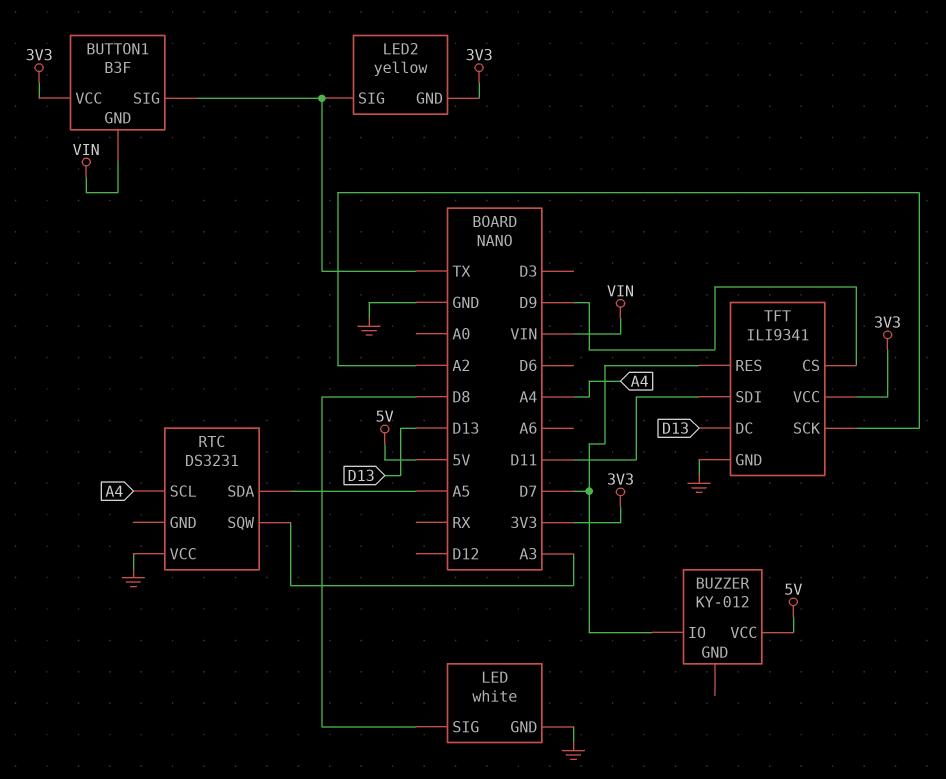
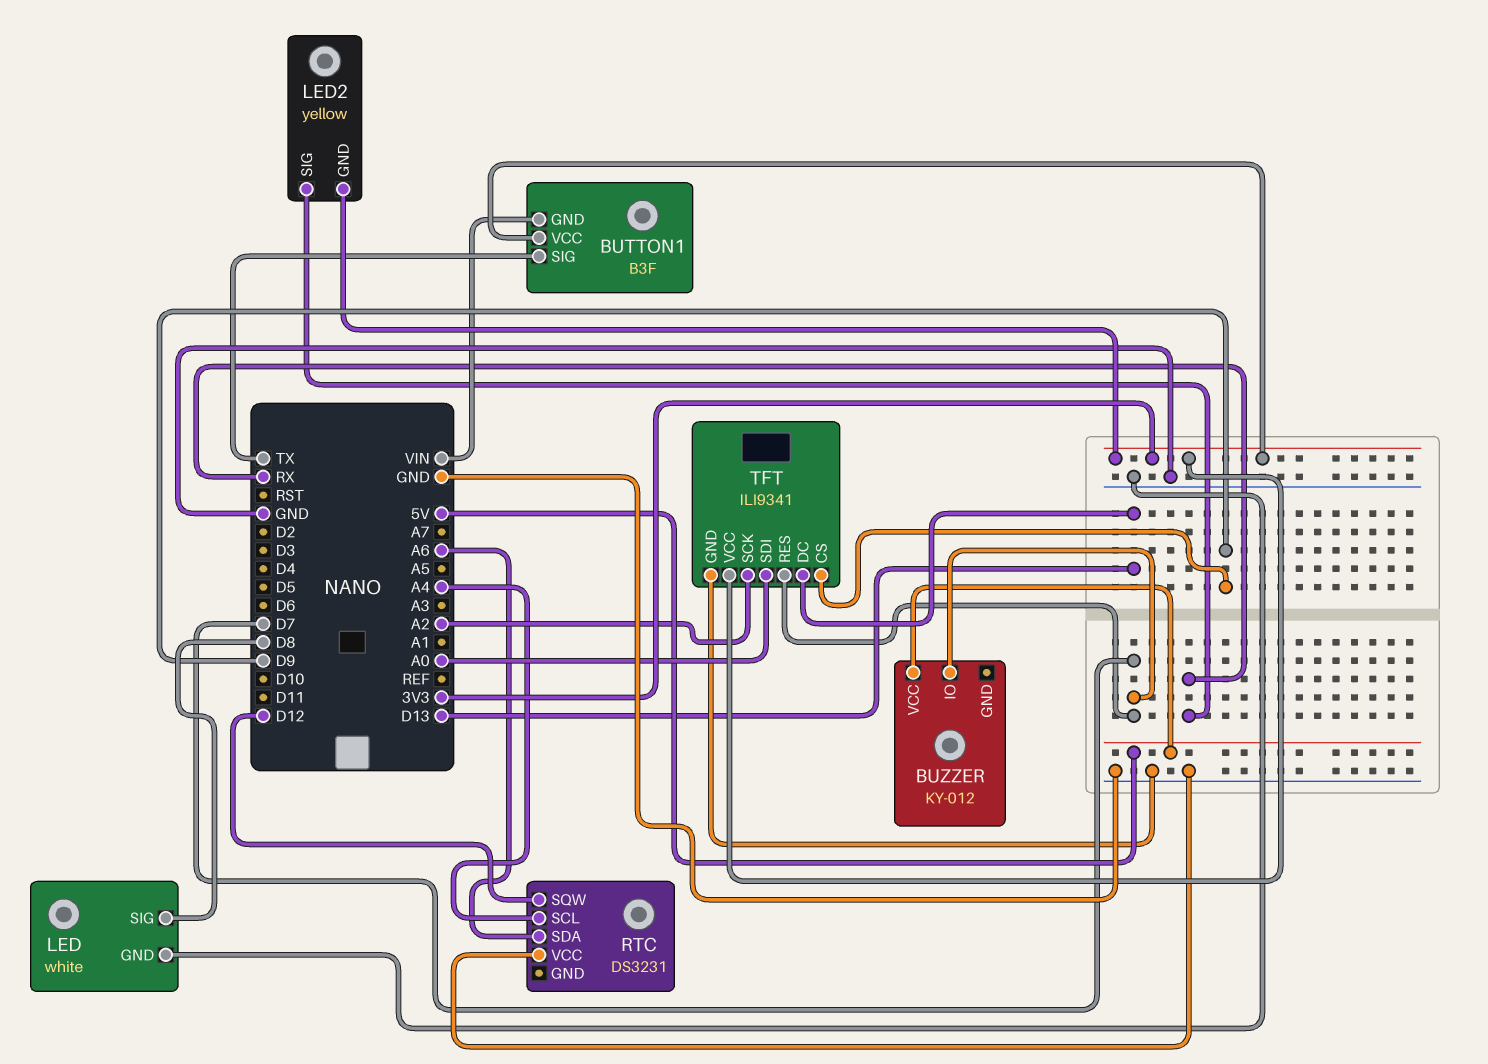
LED2 pin SIG: TX -> RX
RTC pin SDA: A5 -> A6
RTC pin SQW: A3 -> D12
TFT pin SDI: D11 -> A0

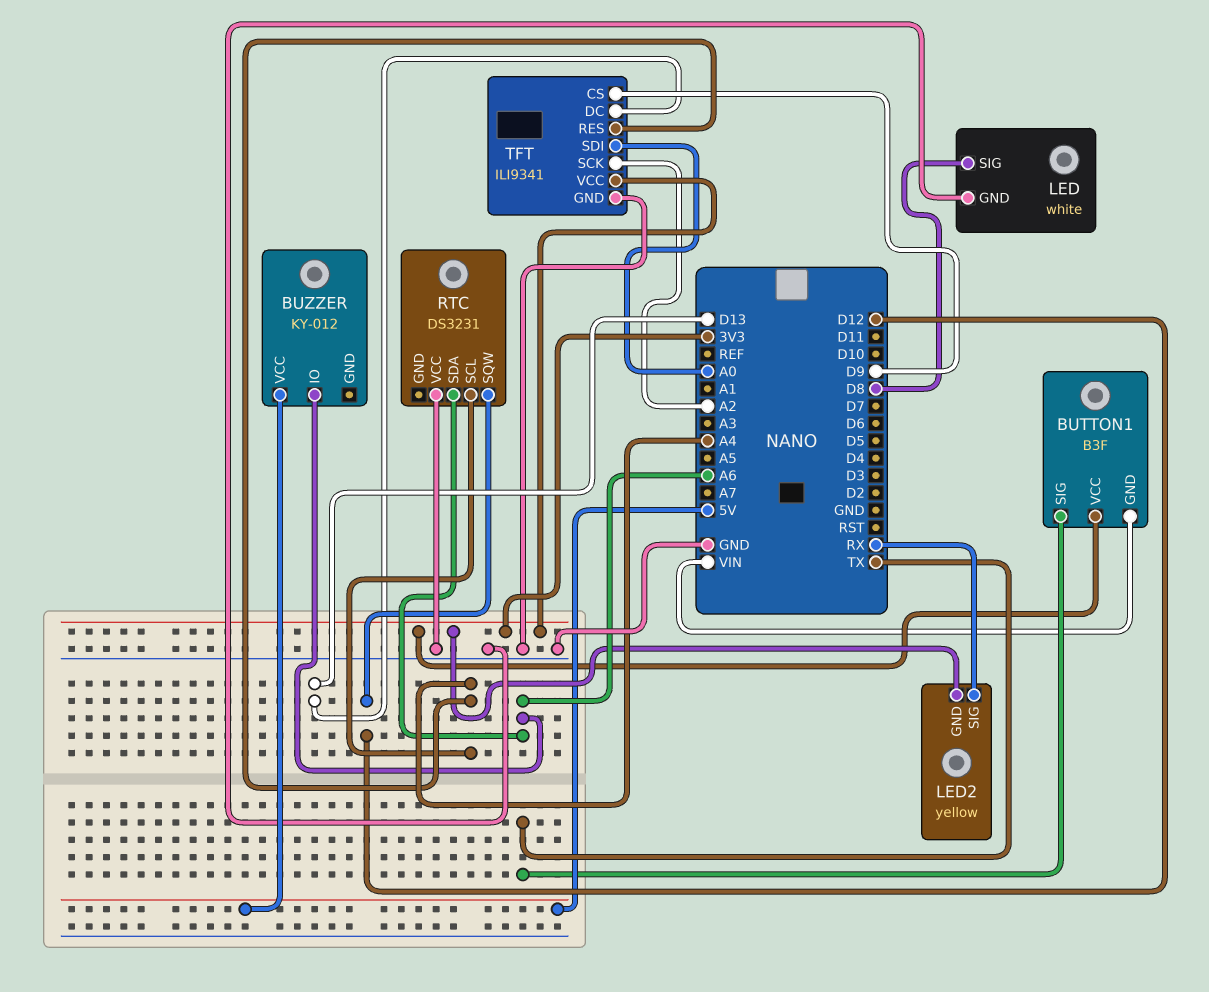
BUZZER pin IO: D7 -> A6
TFT pin RES: D7 -> A4

